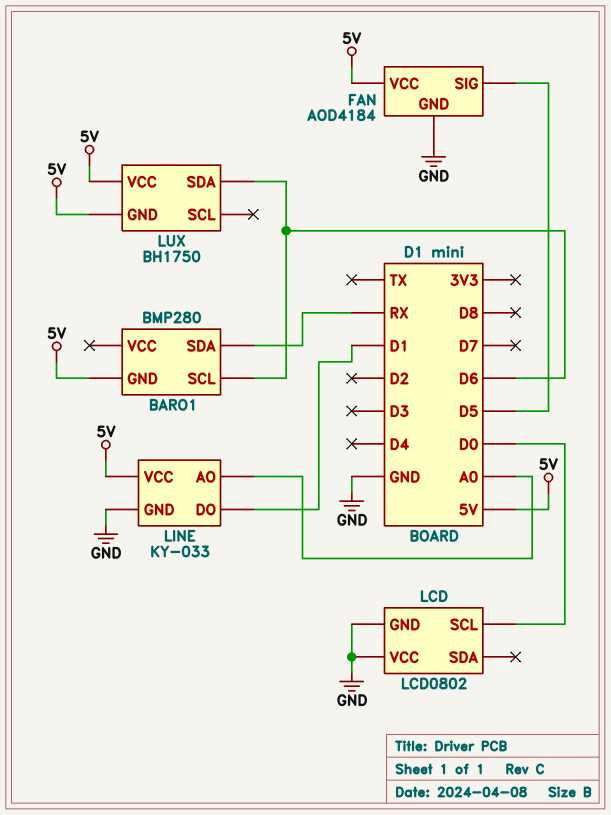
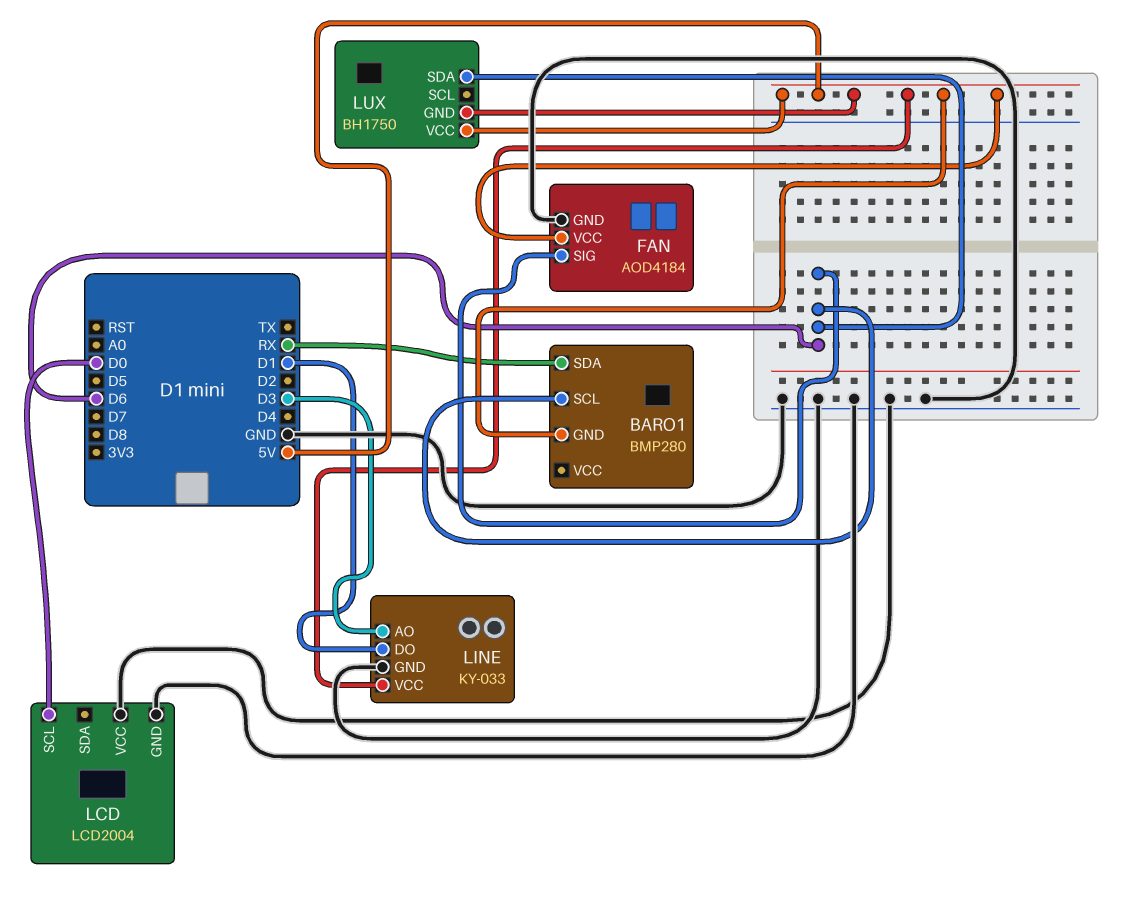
FAN pin SIG: D5 -> D6
LCD: LCD0802 -> LCD2004
LINE pin AO: A0 -> D3

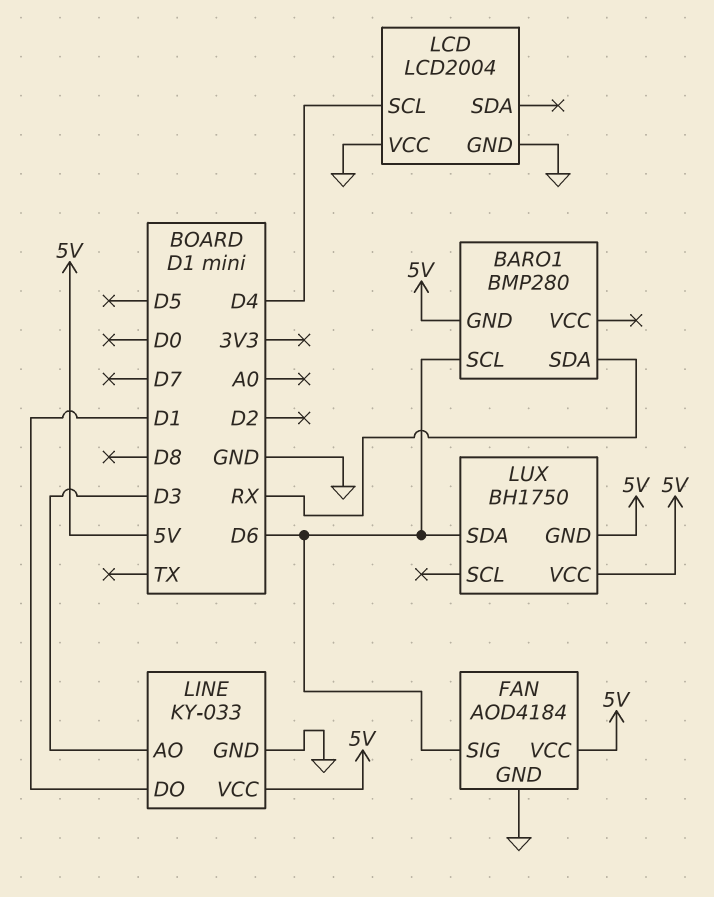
LCD pin SCL: D0 -> D4

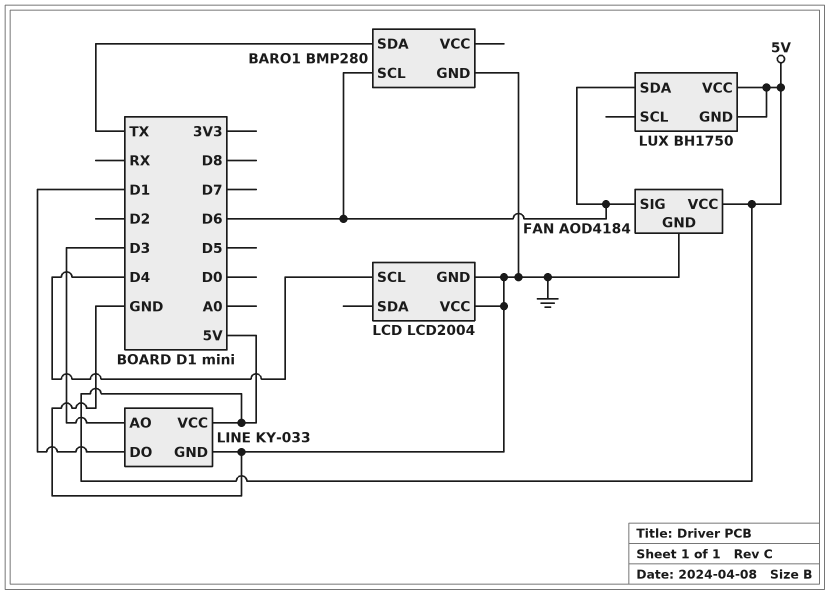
BARO1 pin GND: 5V -> GND
BARO1 pin SDA: RX -> TX

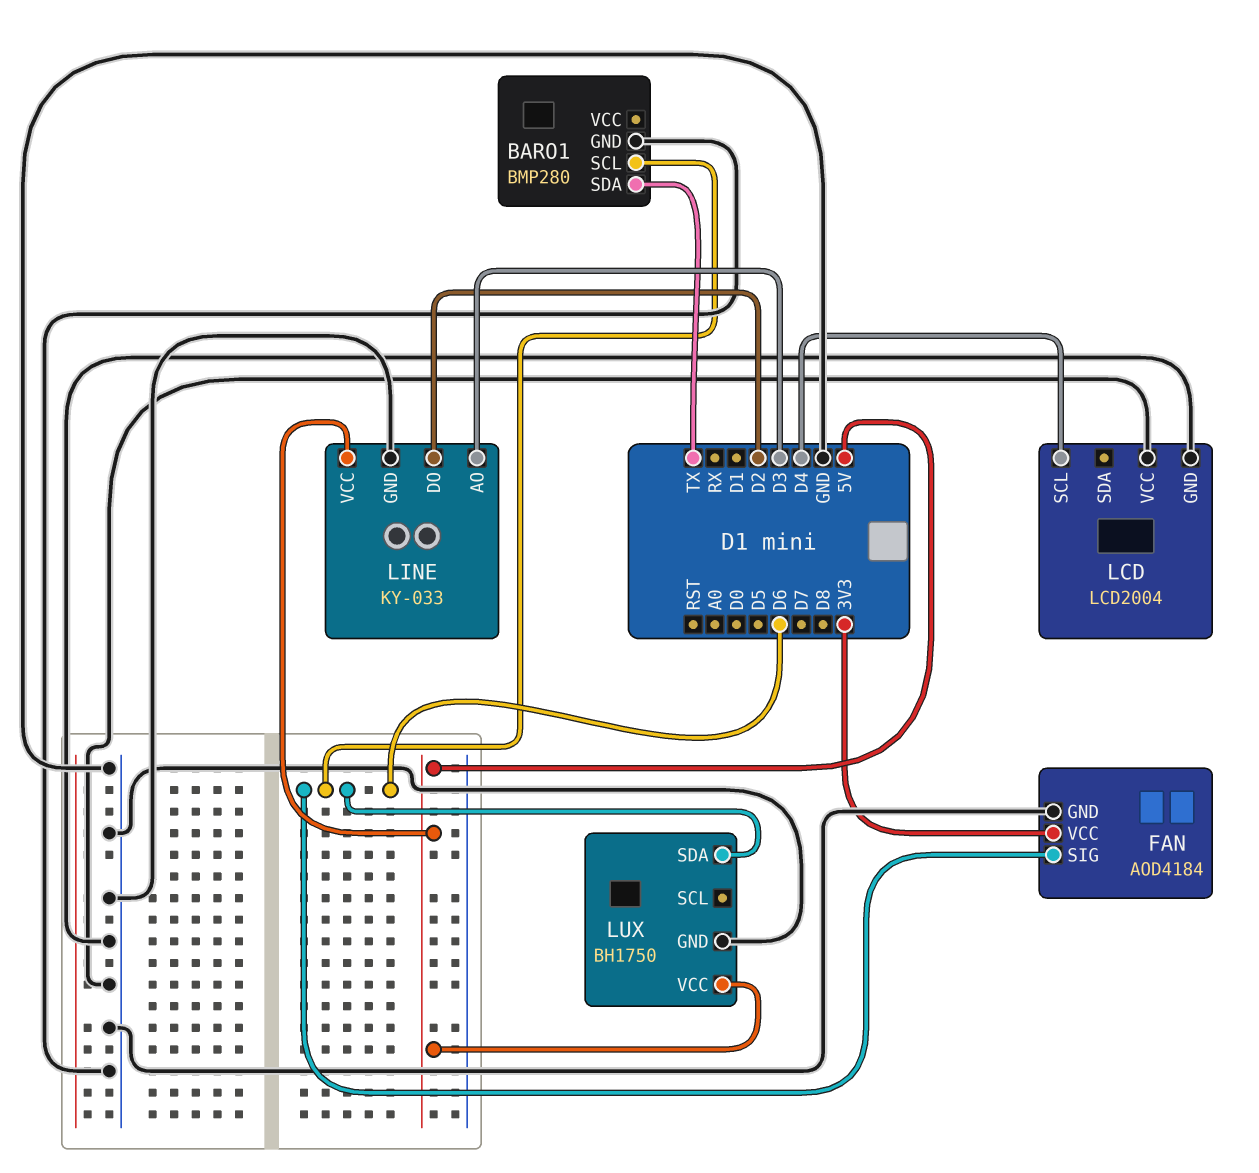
FAN pin VCC: 5V -> 3V3
LINE pin DO: D1 -> D2
LUX pin GND: 5V -> GND

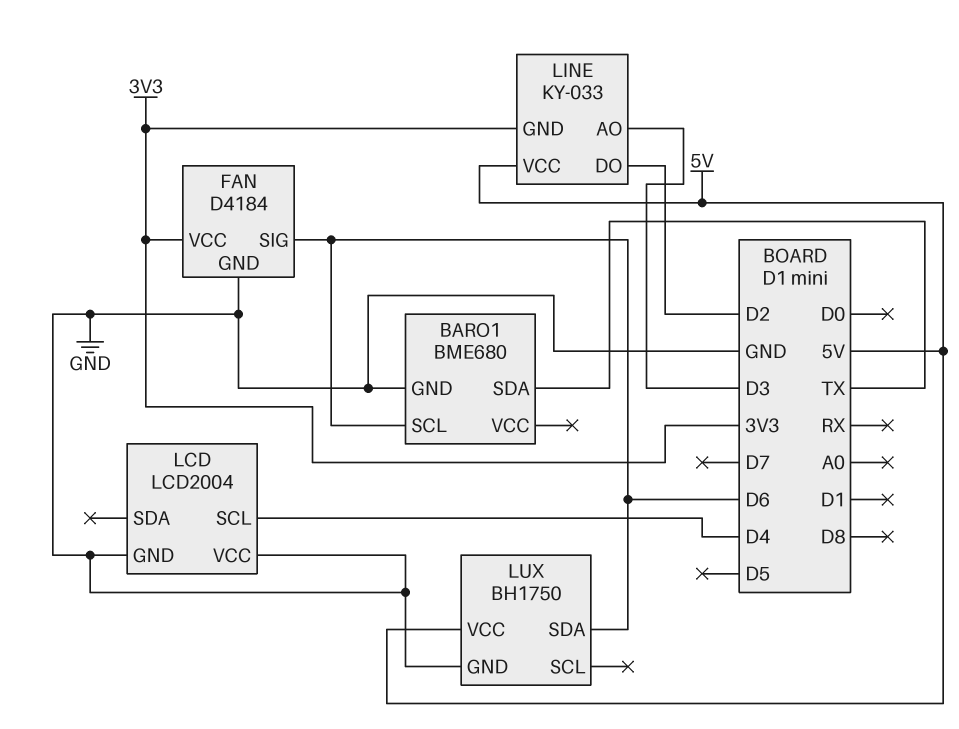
BARO1: BMP280 -> BME680
FAN: AOD4184 -> D4184
LINE pin GND: GND -> 3V3

